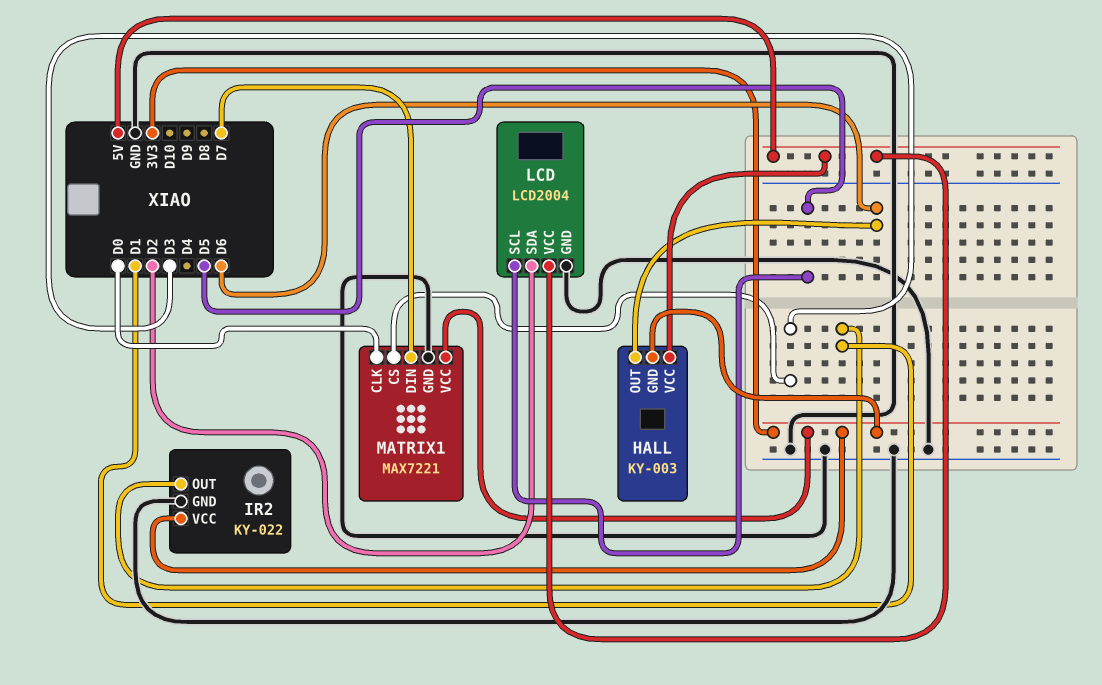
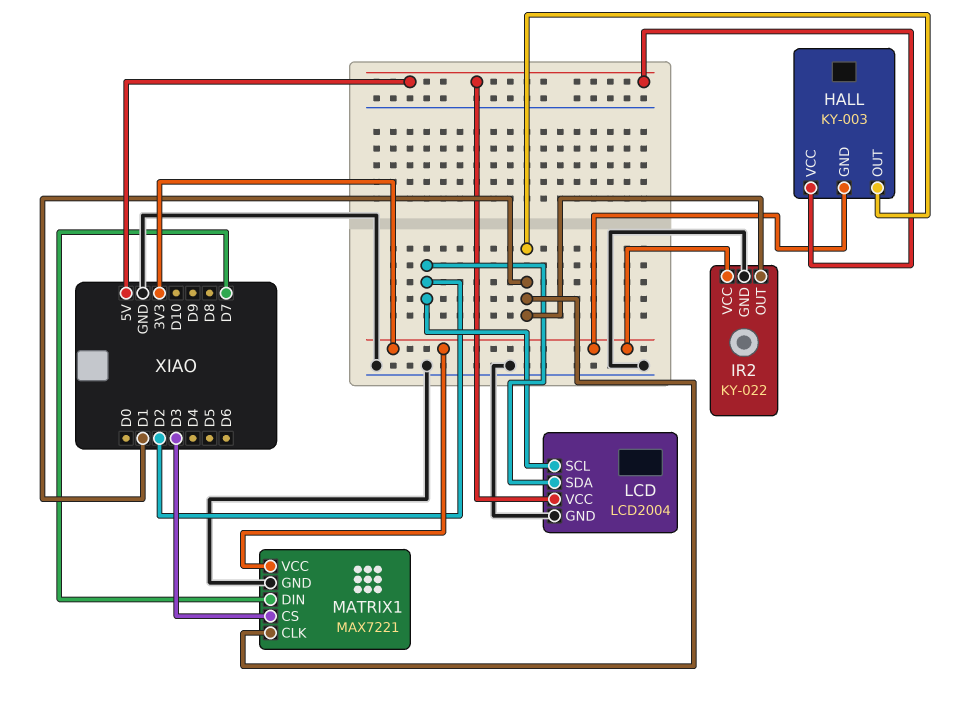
HALL pin OUT: D6 -> D1
LCD pin SCL: D5 -> D2
MATRIX1 pin CLK: D0 -> D1

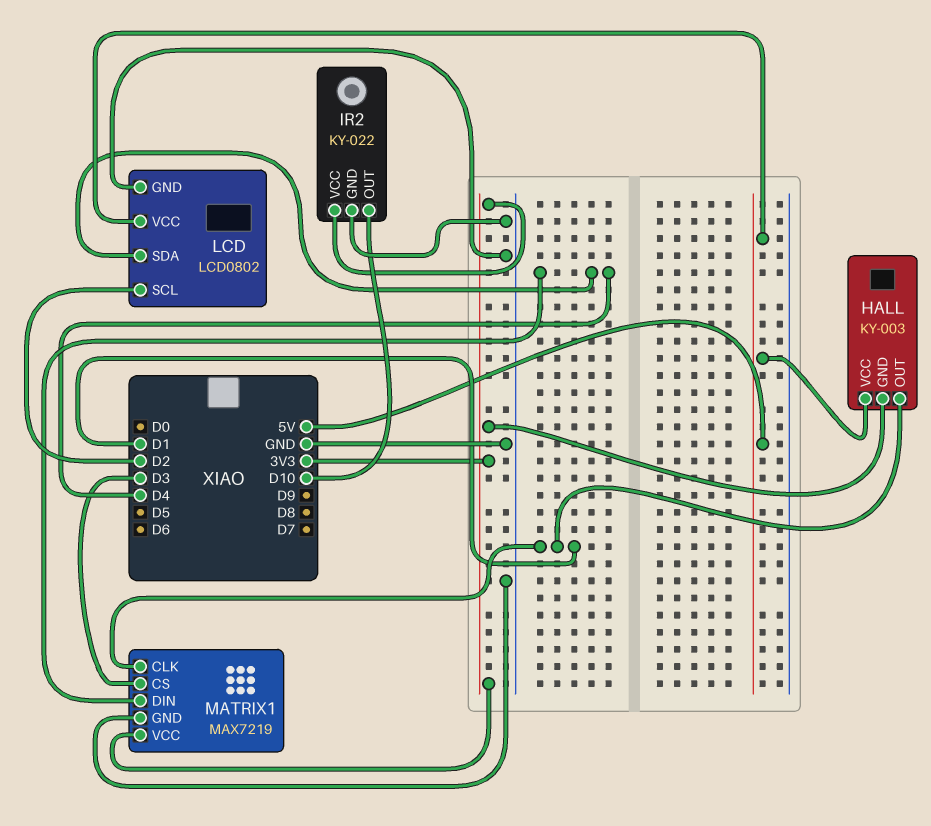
IR2 pin OUT: D1 -> D10
LCD: LCD2004 -> LCD0802
LCD pin SDA: D2 -> D4
MATRIX1: MAX7221 -> MAX7219
MATRIX1 pin DIN: D7 -> D4

